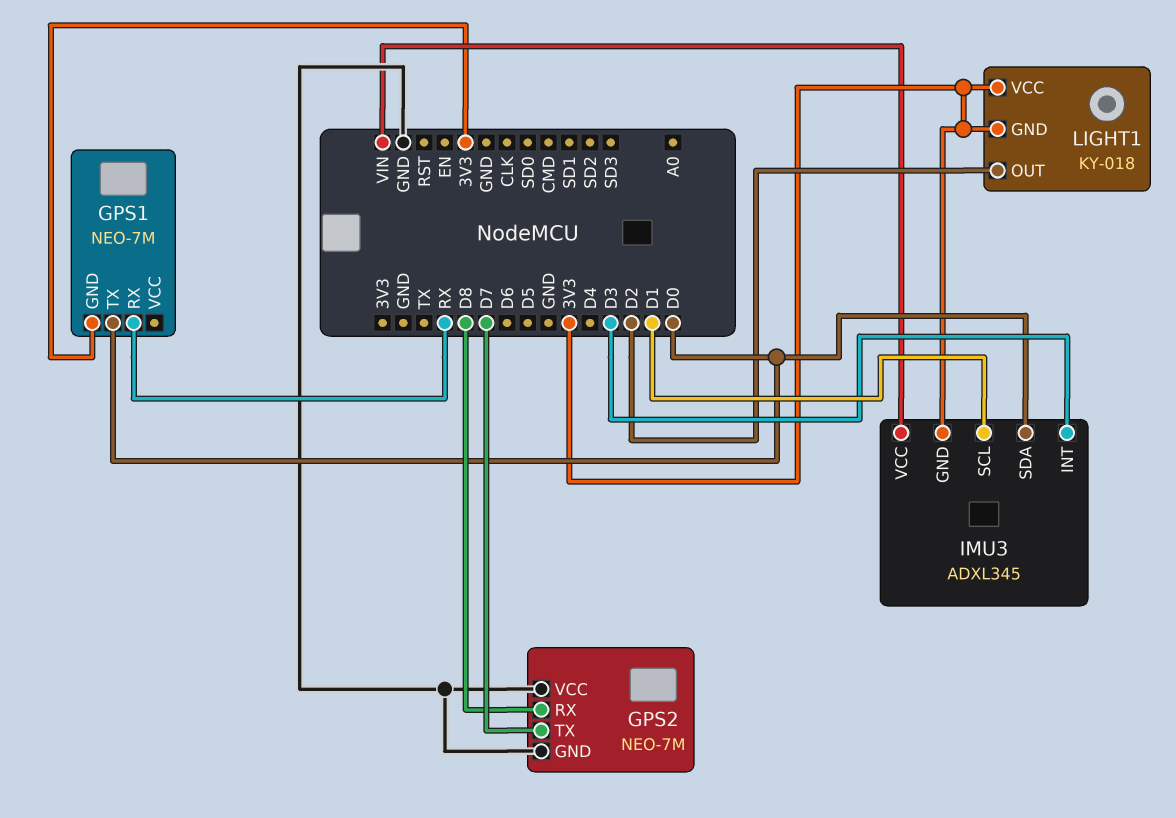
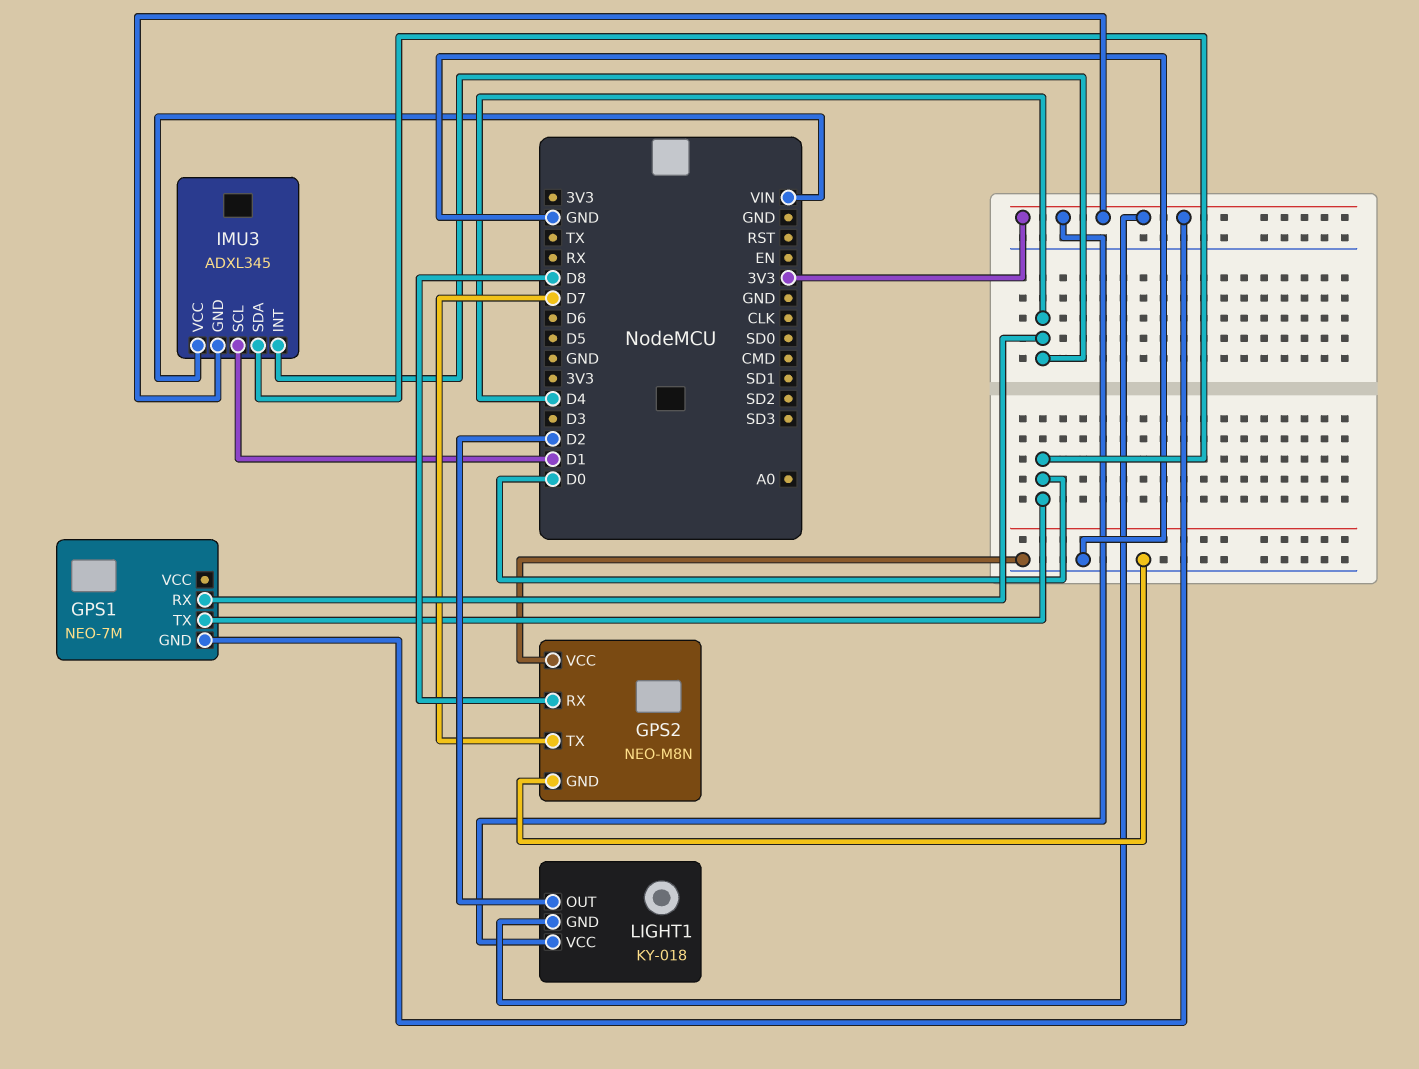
GPS1 pin RX: RX -> D4
GPS2: NEO-7M -> NEO-M8N
IMU3 pin INT: D3 -> D4

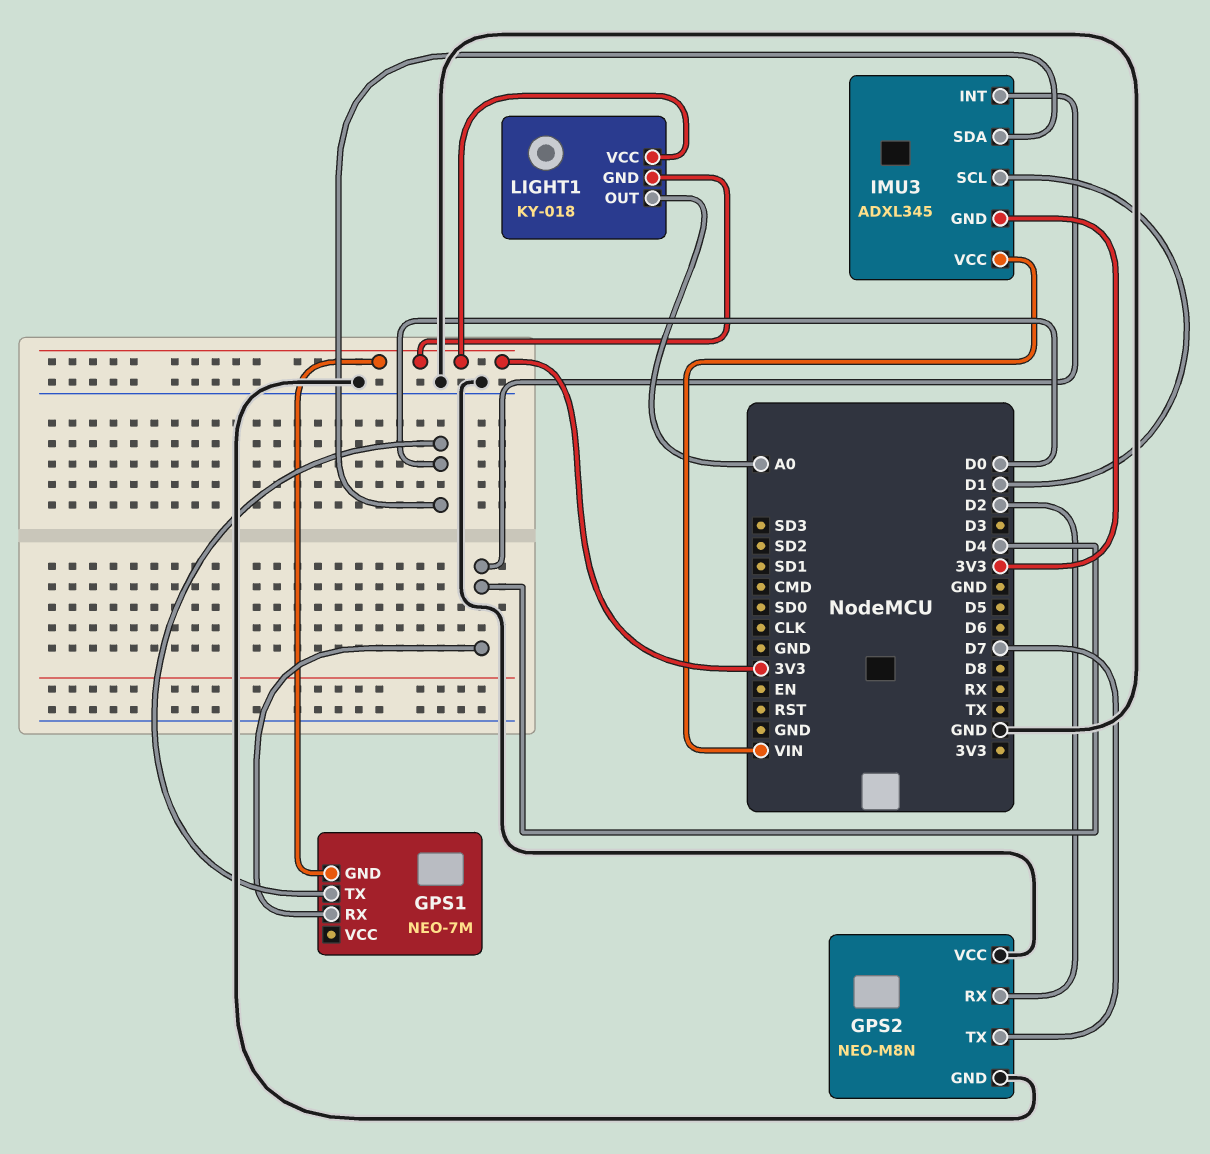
GPS2 pin RX: D8 -> D2
LIGHT1 pin OUT: D2 -> A0

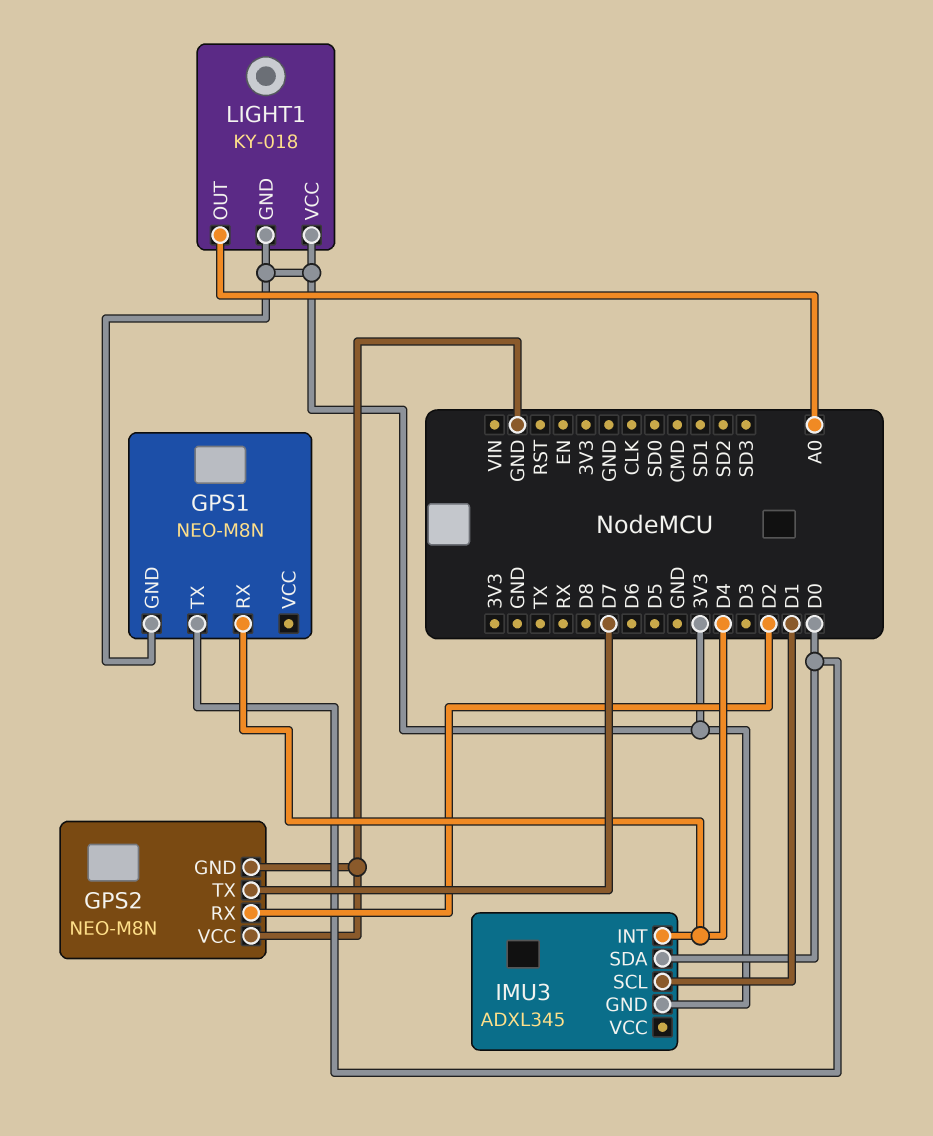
GPS1: NEO-7M -> NEO-M8N
IMU3 pin VCC: VIN -> none

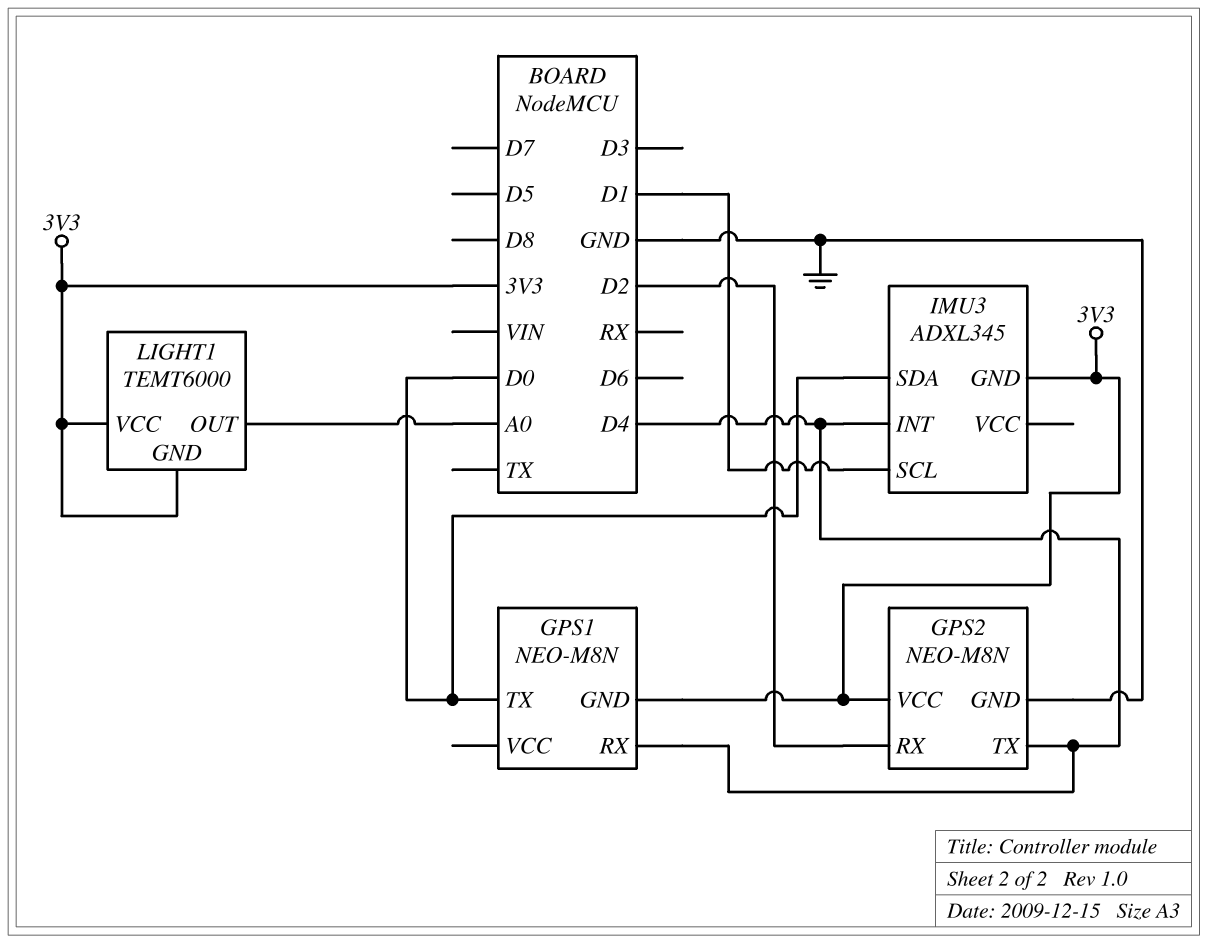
GPS2 pin TX: D7 -> D4
GPS2 pin VCC: GND -> 3V3
LIGHT1: KY-018 -> TEMT6000

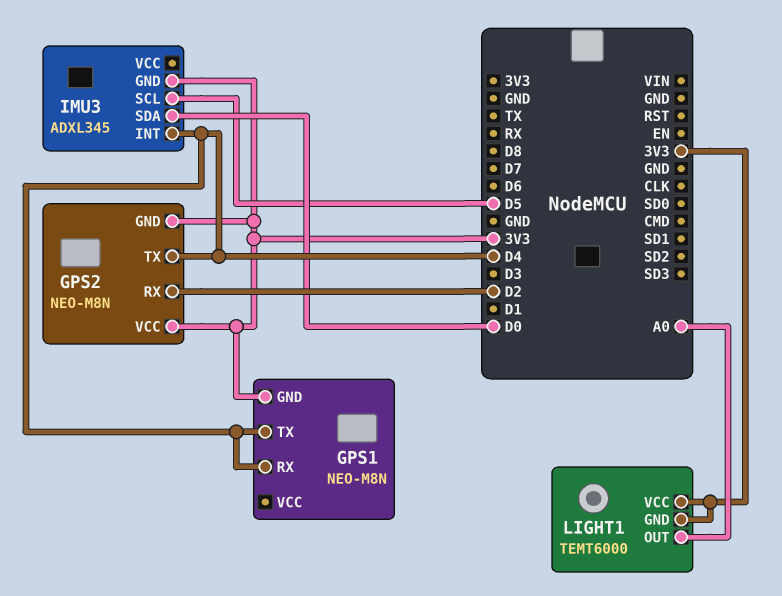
GPS1 pin TX: D0 -> D4
GPS2 pin GND: GND -> 3V3
IMU3 pin SCL: D1 -> D5

